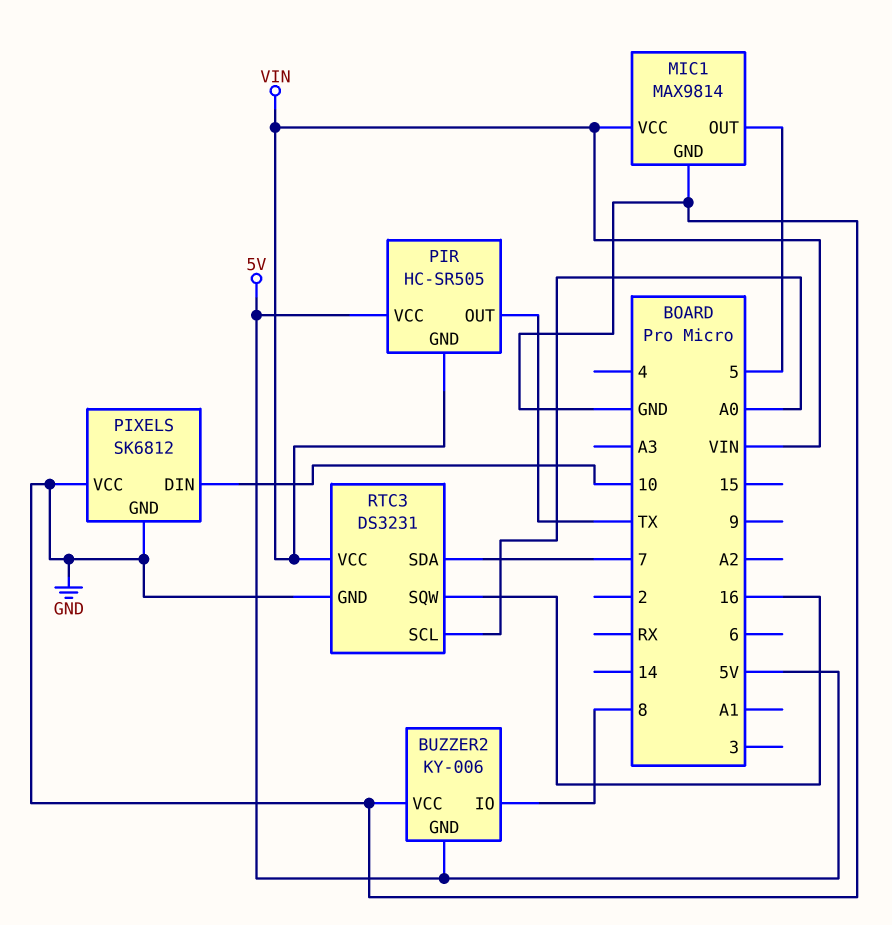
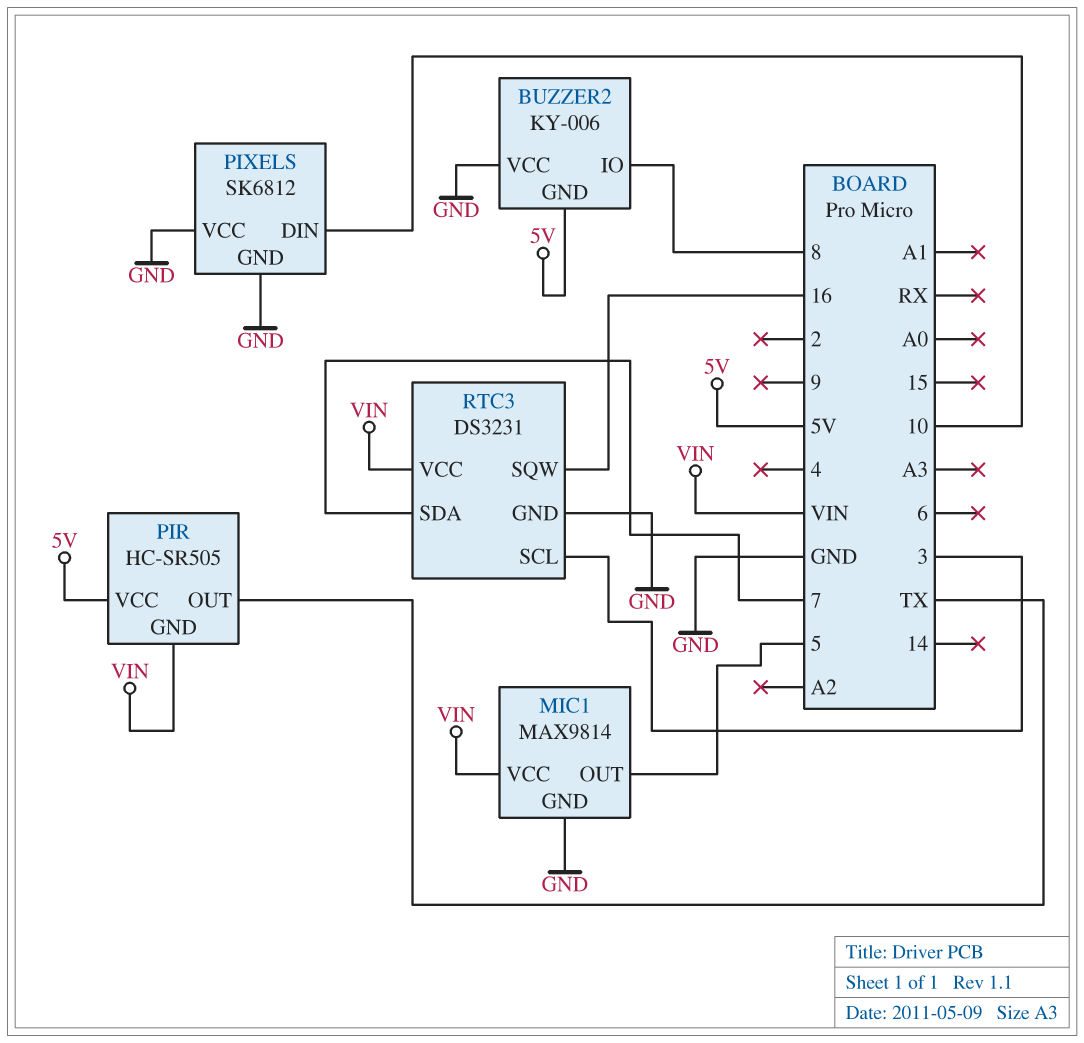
RTC3 pin SCL: A0 -> 3

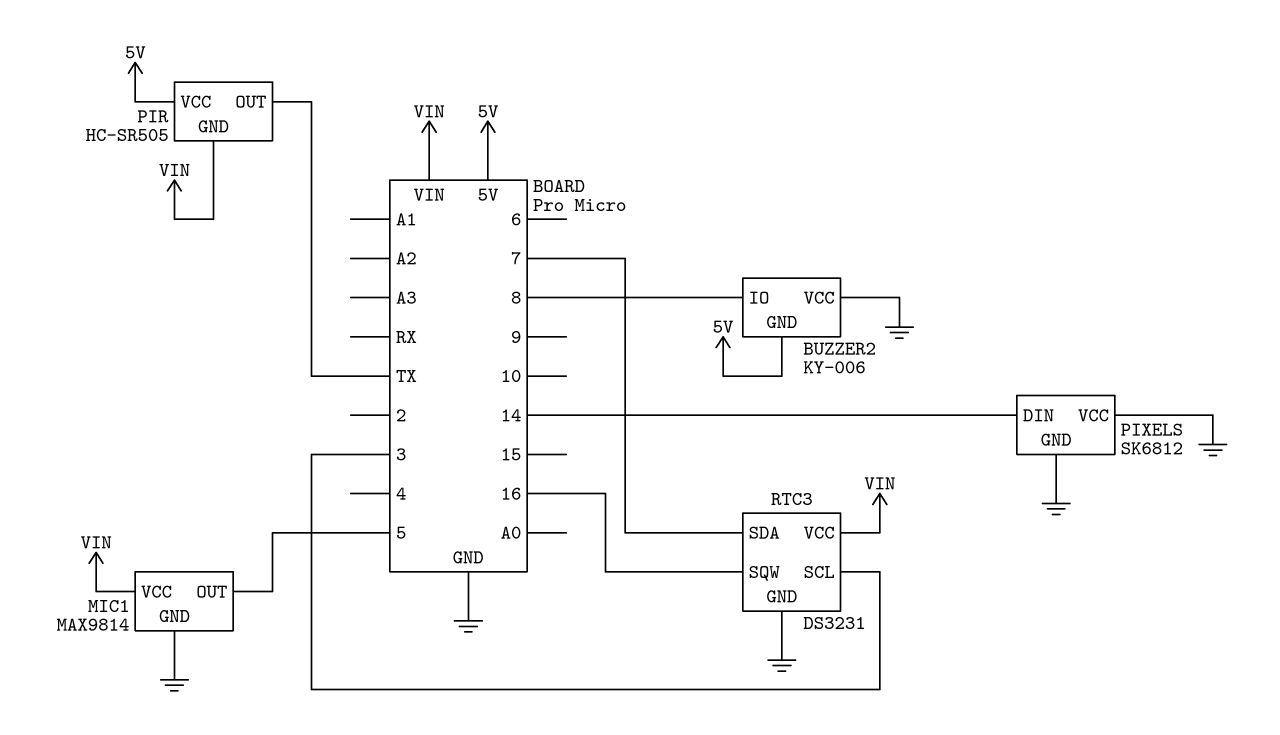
PIXELS pin DIN: 10 -> 14

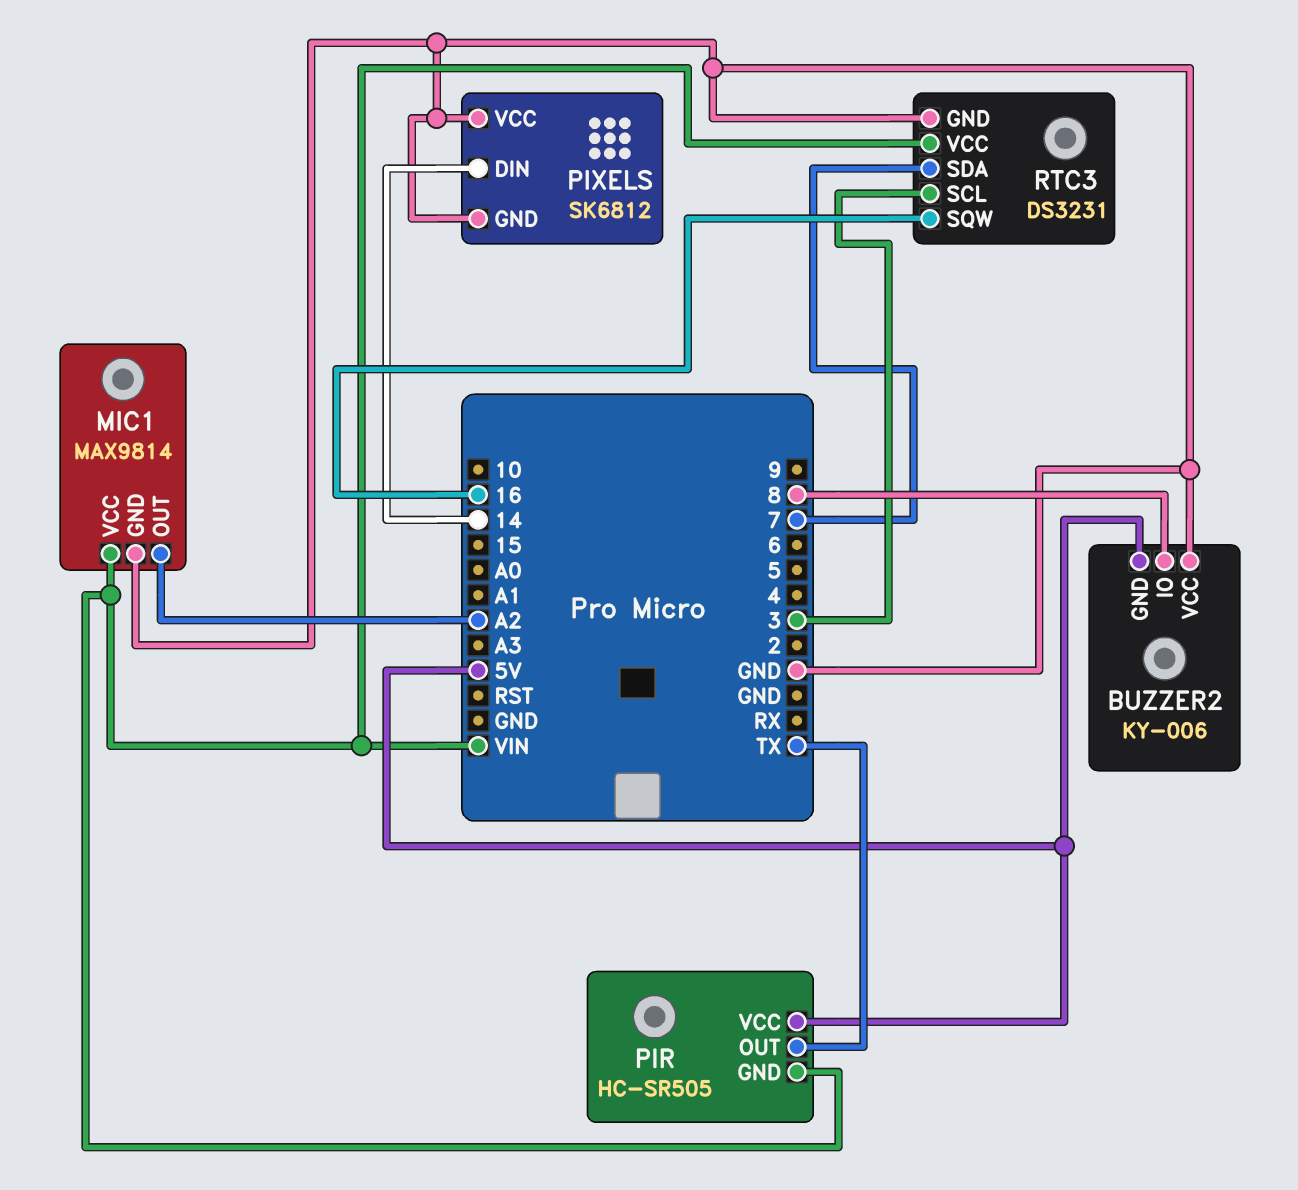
MIC1 pin OUT: 5 -> A2

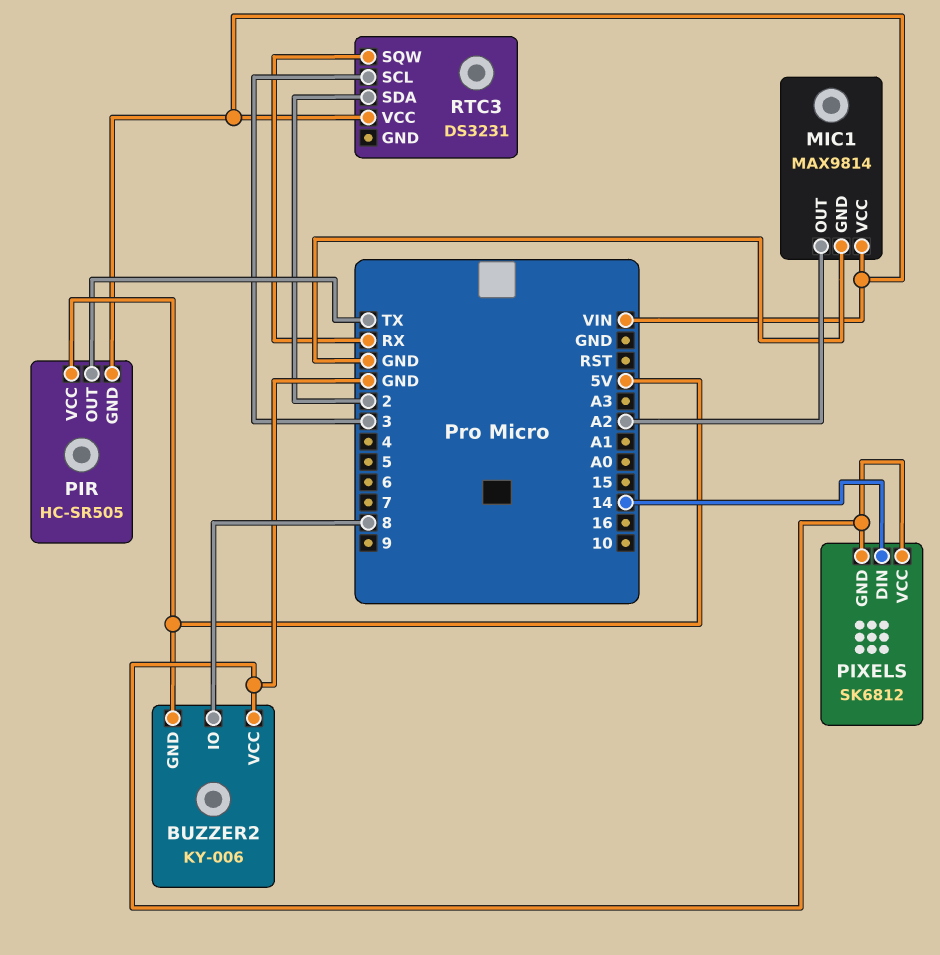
RTC3 pin GND: GND -> none
RTC3 pin SDA: 7 -> 2
RTC3 pin SQW: 16 -> RX

